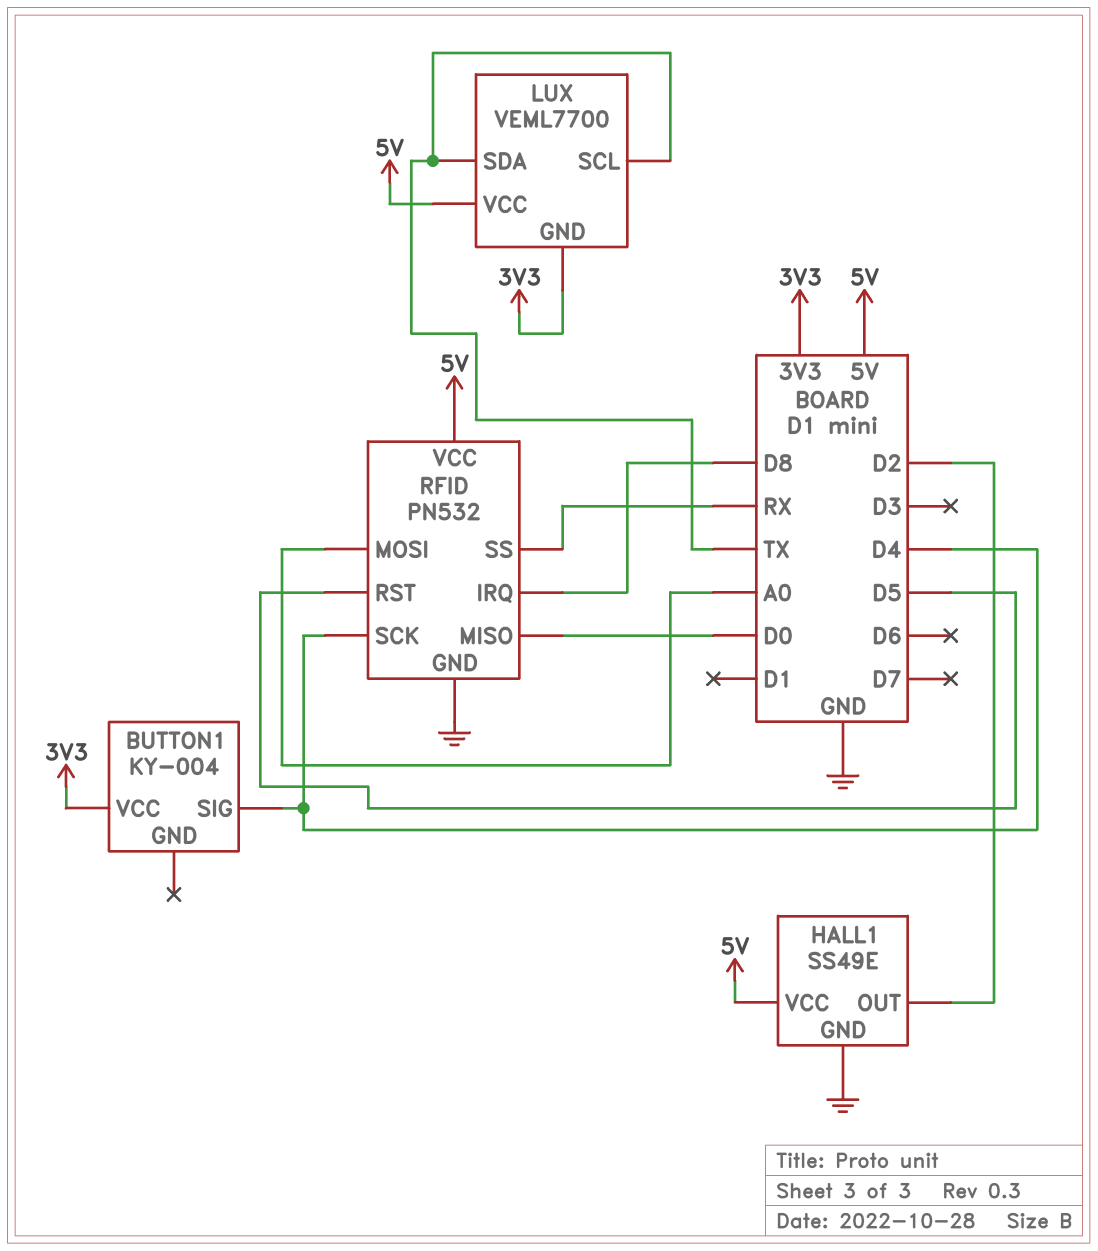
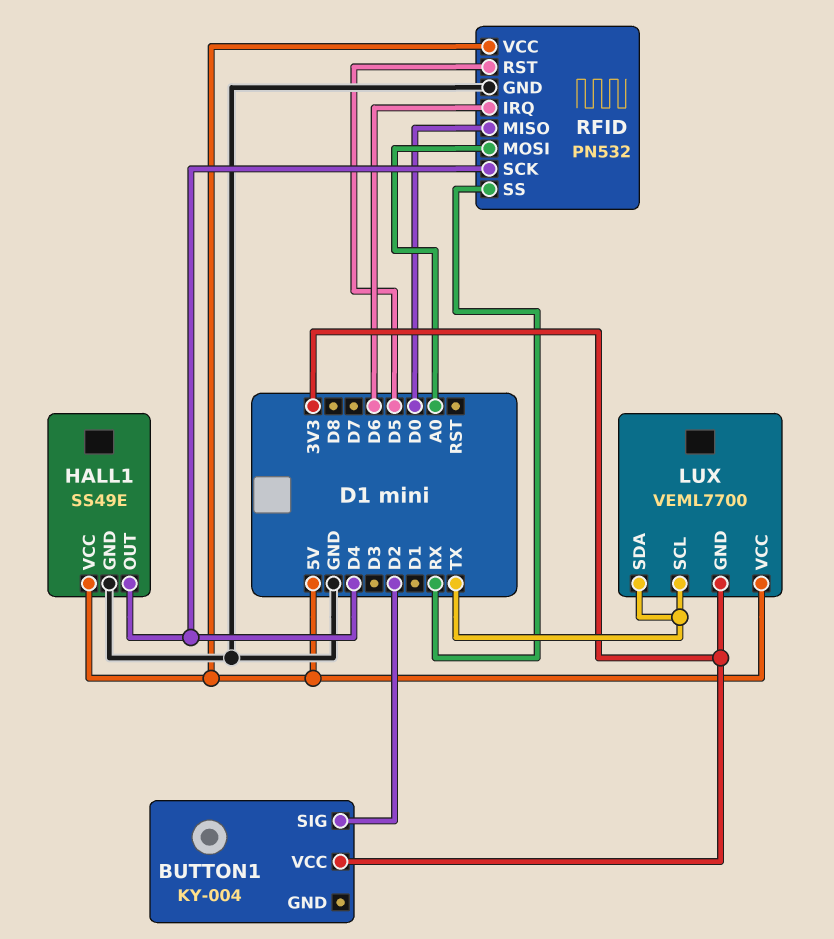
BUTTON1 pin SIG: D4 -> D2
HALL1 pin OUT: D2 -> D4
RFID pin IRQ: D8 -> D6

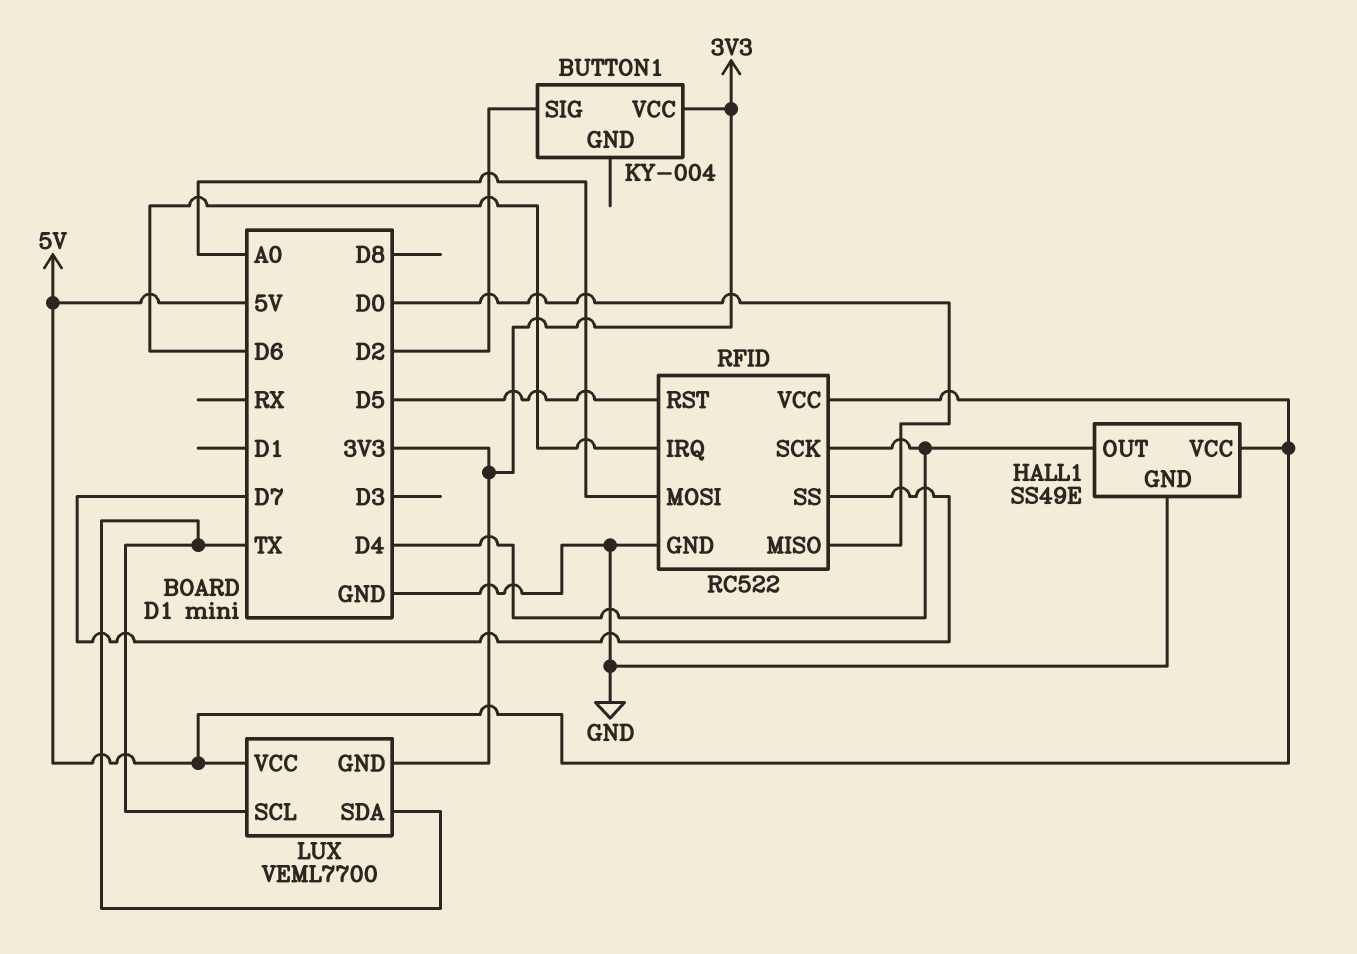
RFID: PN532 -> RC522
RFID pin SS: RX -> D7

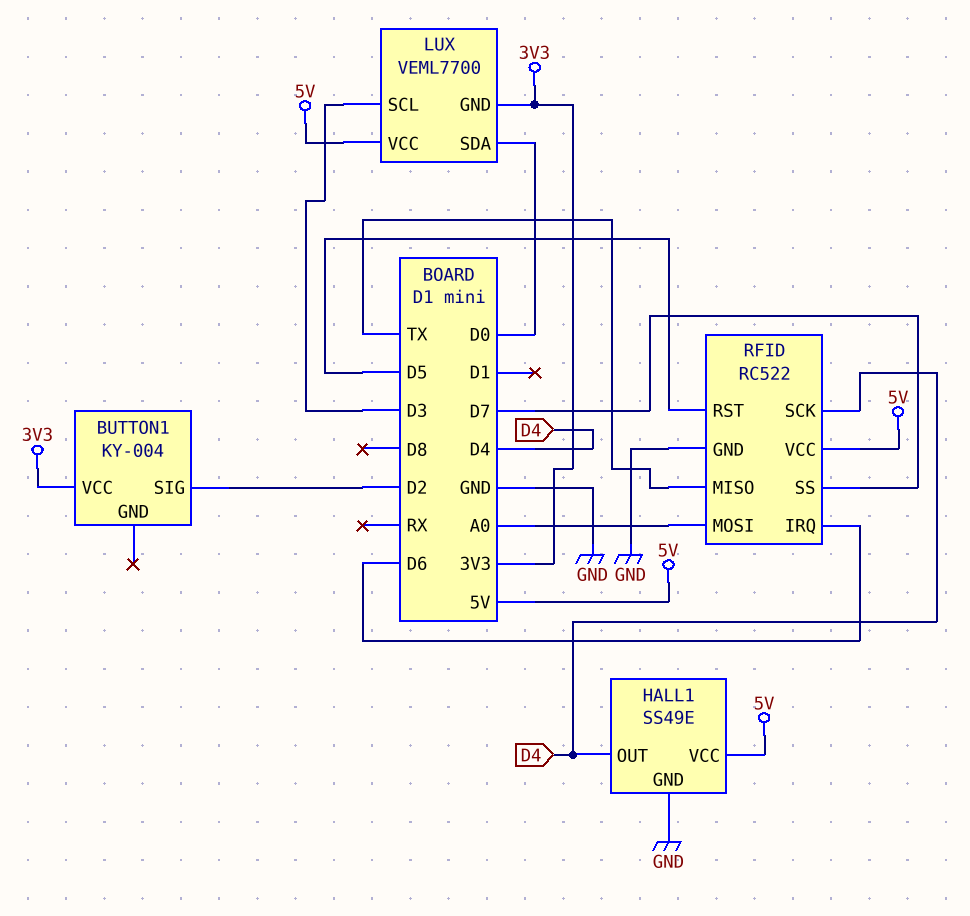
LUX pin SCL: TX -> D3
LUX pin SDA: TX -> D0
RFID pin MISO: D0 -> TX

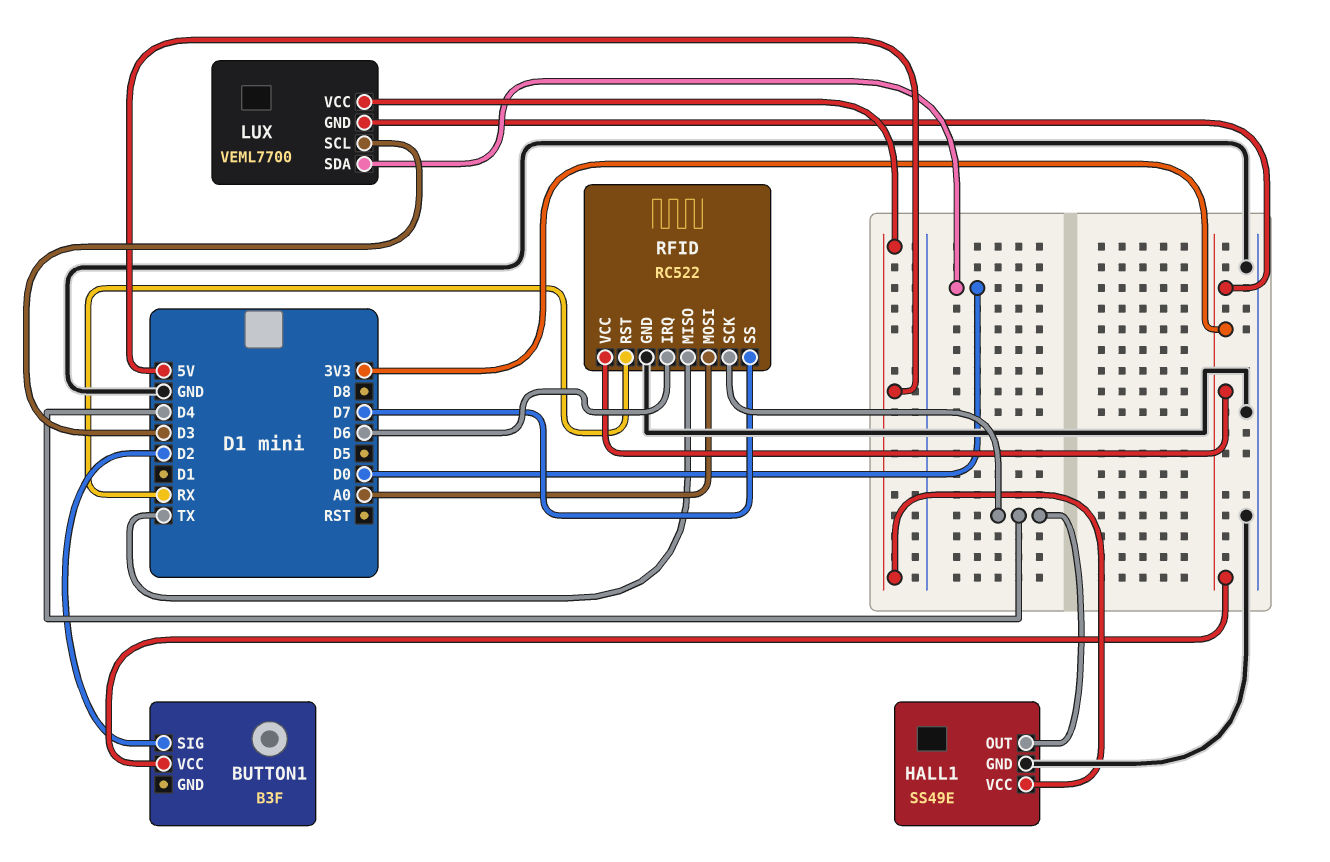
BUTTON1: KY-004 -> B3F
RFID pin RST: D5 -> RX
RFID pin VCC: 5V -> 3V3

